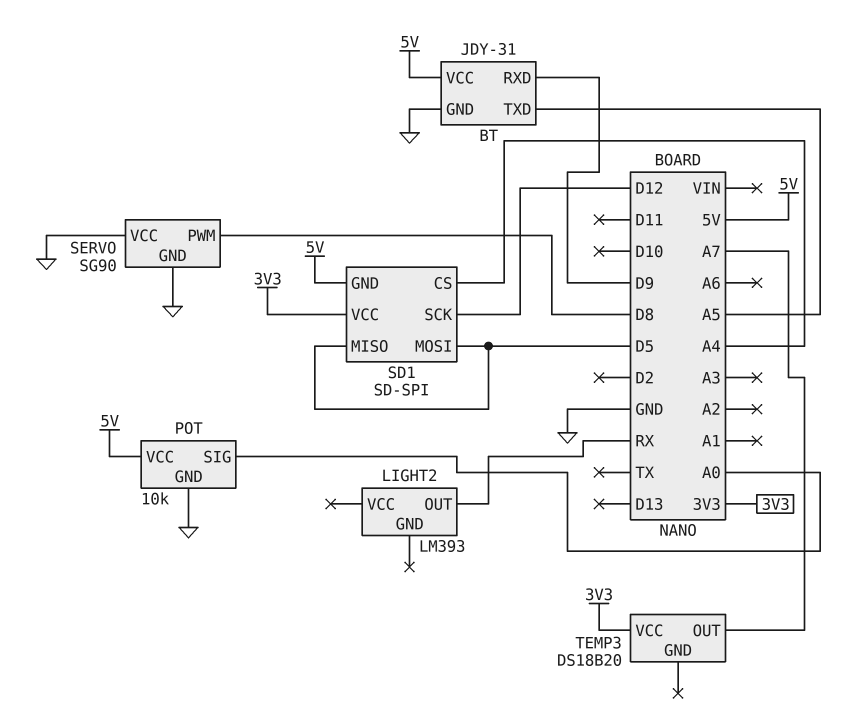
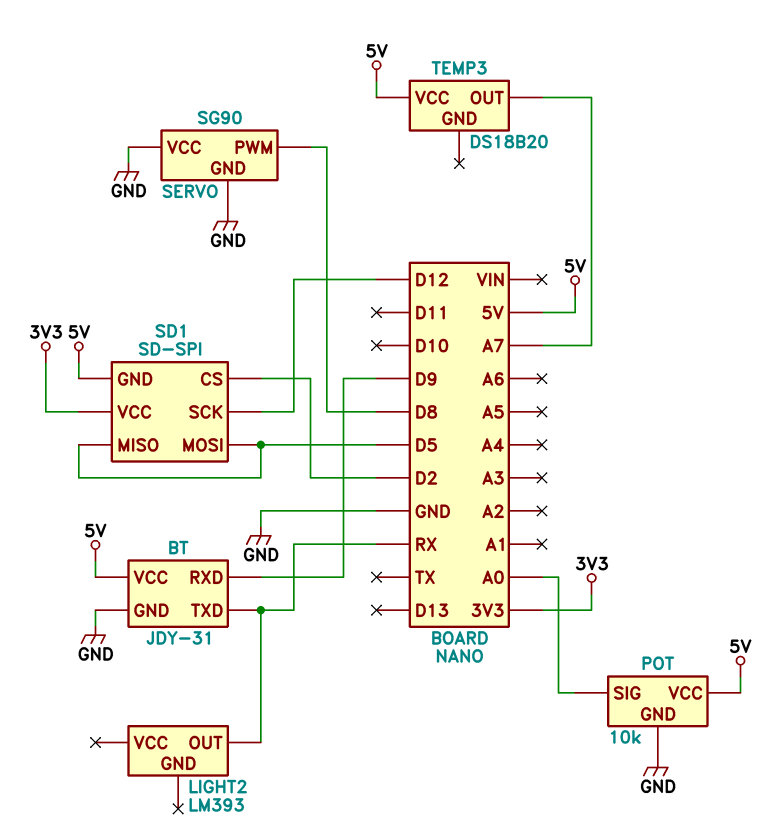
BT pin TXD: A5 -> RX
SD1 pin CS: A4 -> D2
TEMP3 pin VCC: 3V3 -> 5V

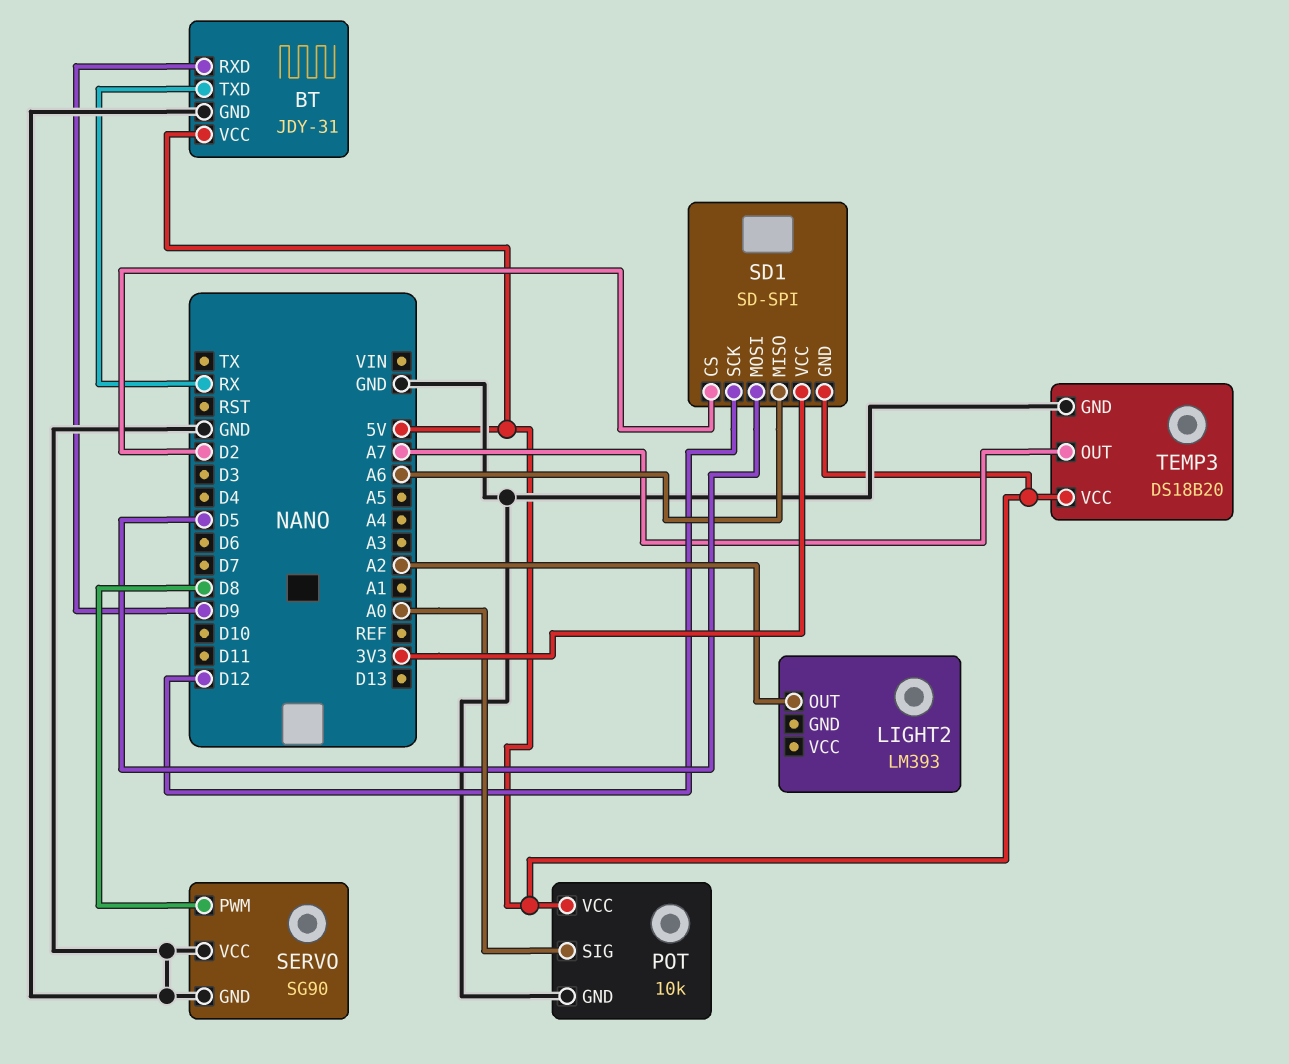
LIGHT2 pin OUT: RX -> A2
SD1 pin MISO: D5 -> A6
TEMP3 pin GND: none -> GND

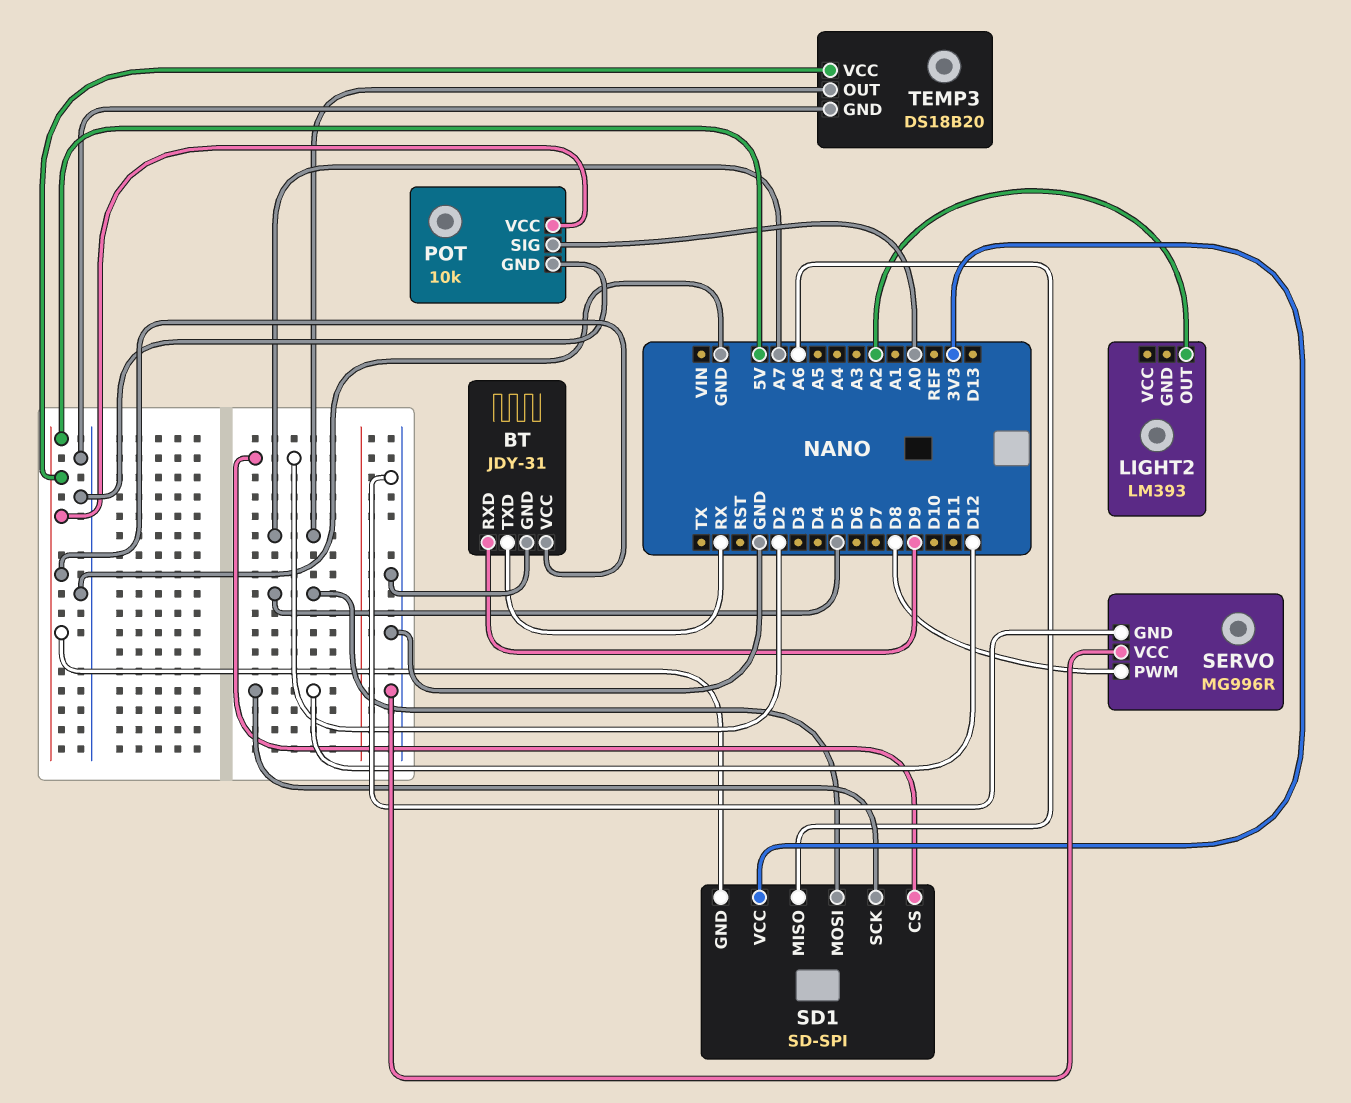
SERVO: SG90 -> MG996R

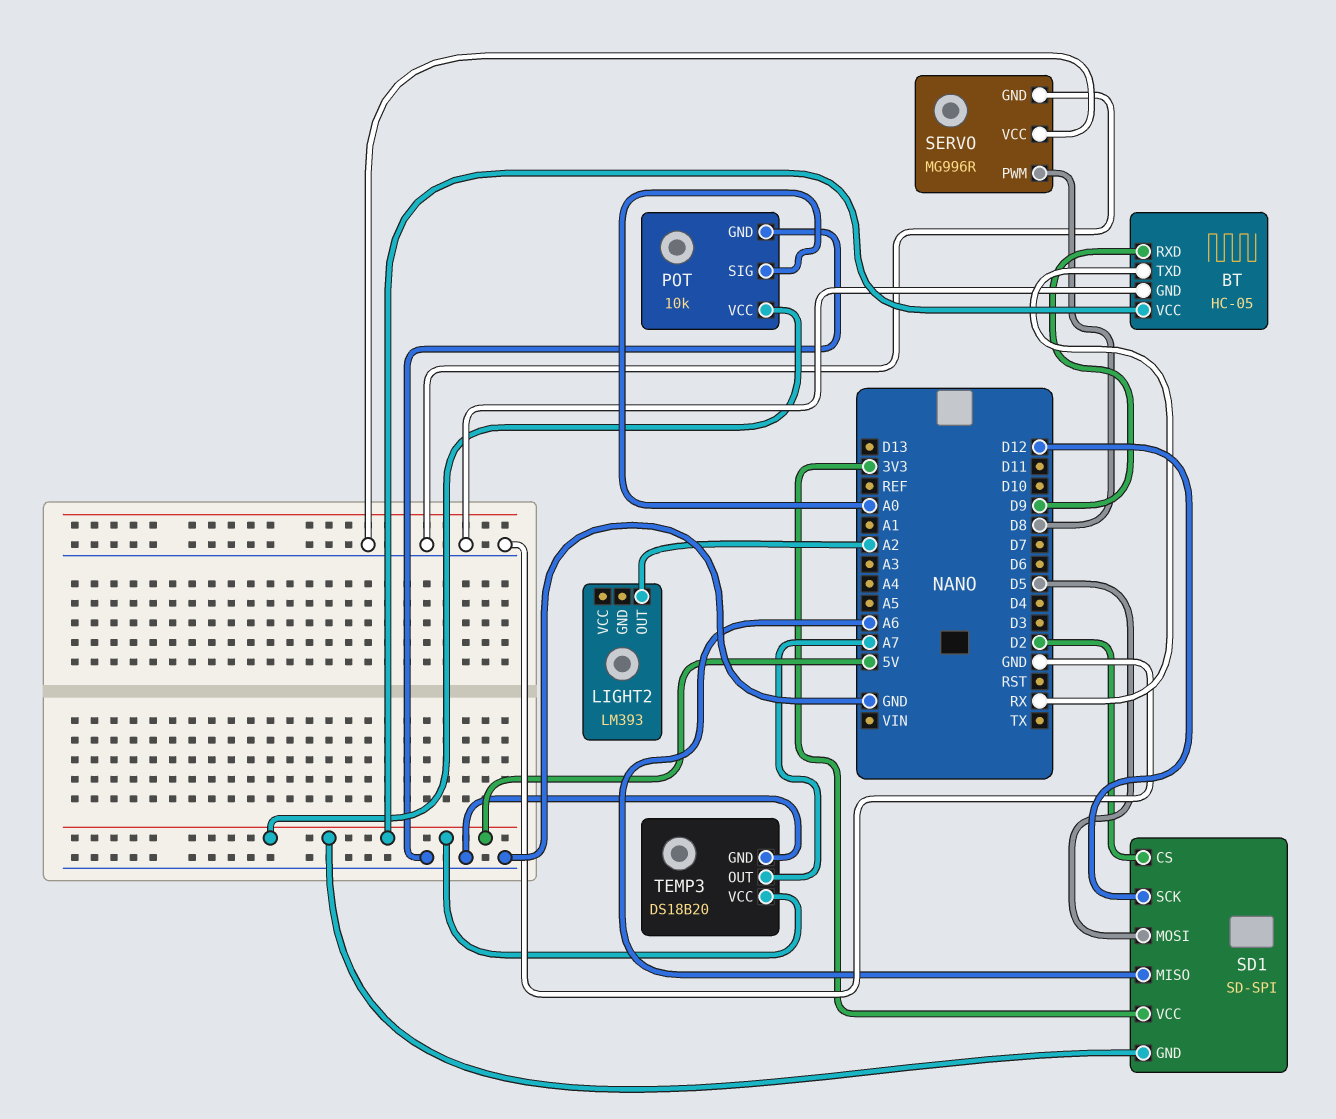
BT: JDY-31 -> HC-05

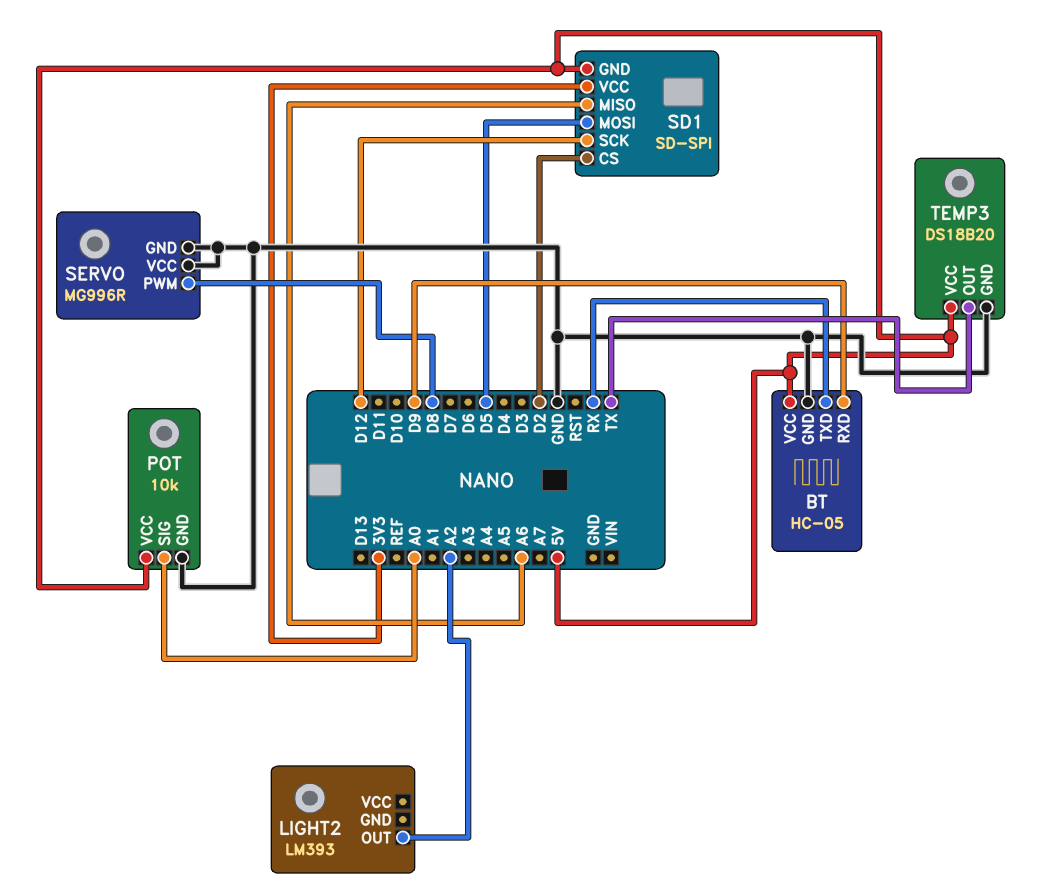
TEMP3 pin OUT: A7 -> TX

